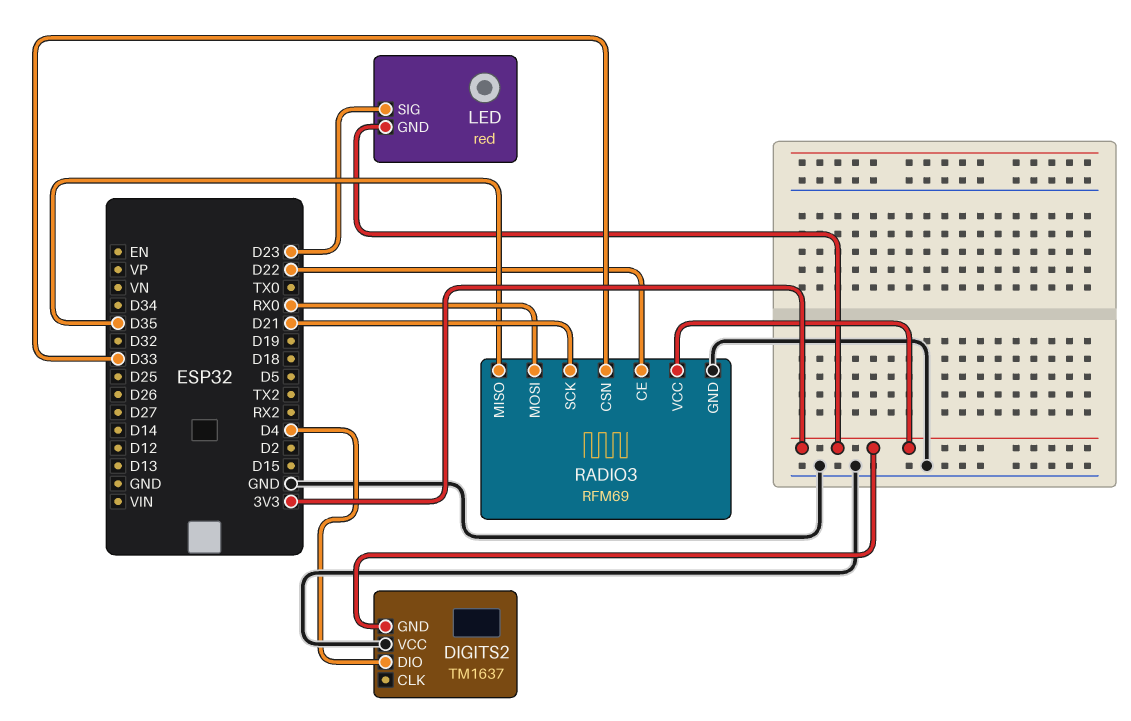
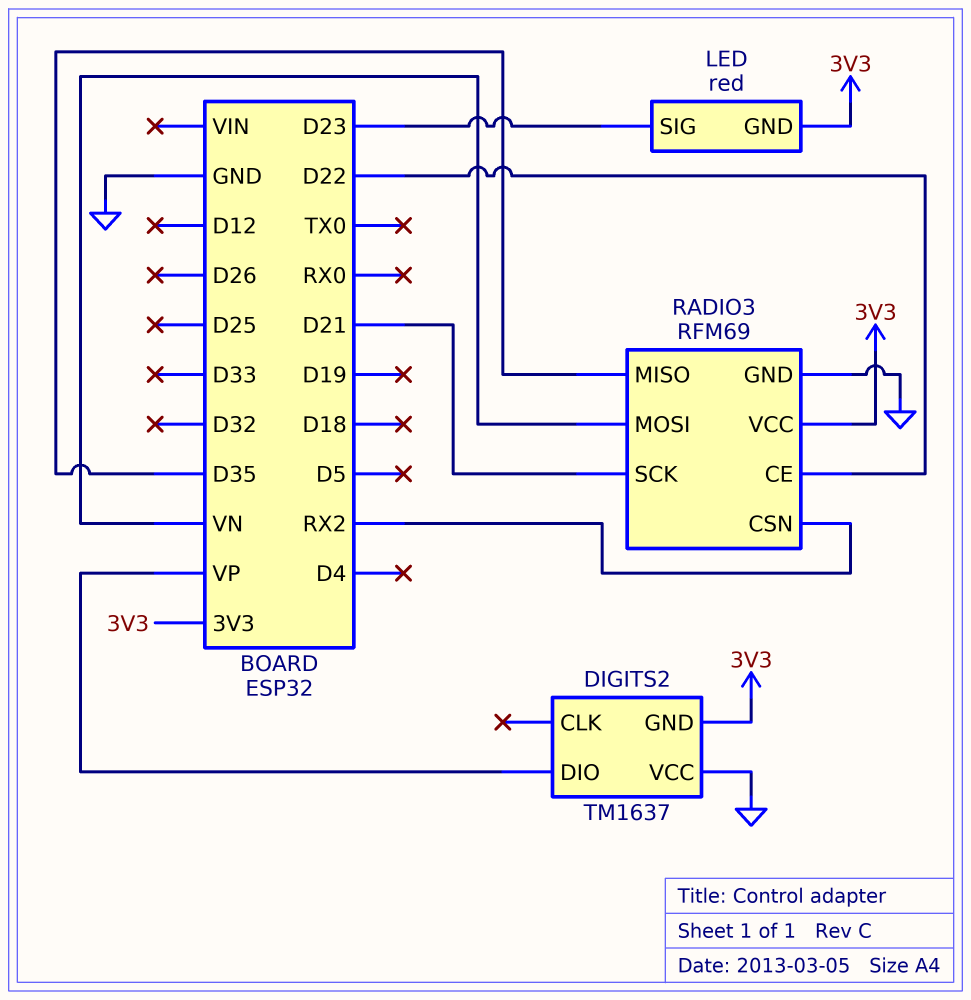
DIGITS2 pin DIO: D4 -> VP
RADIO3 pin CSN: D33 -> RX2
RADIO3 pin MOSI: RX0 -> VN

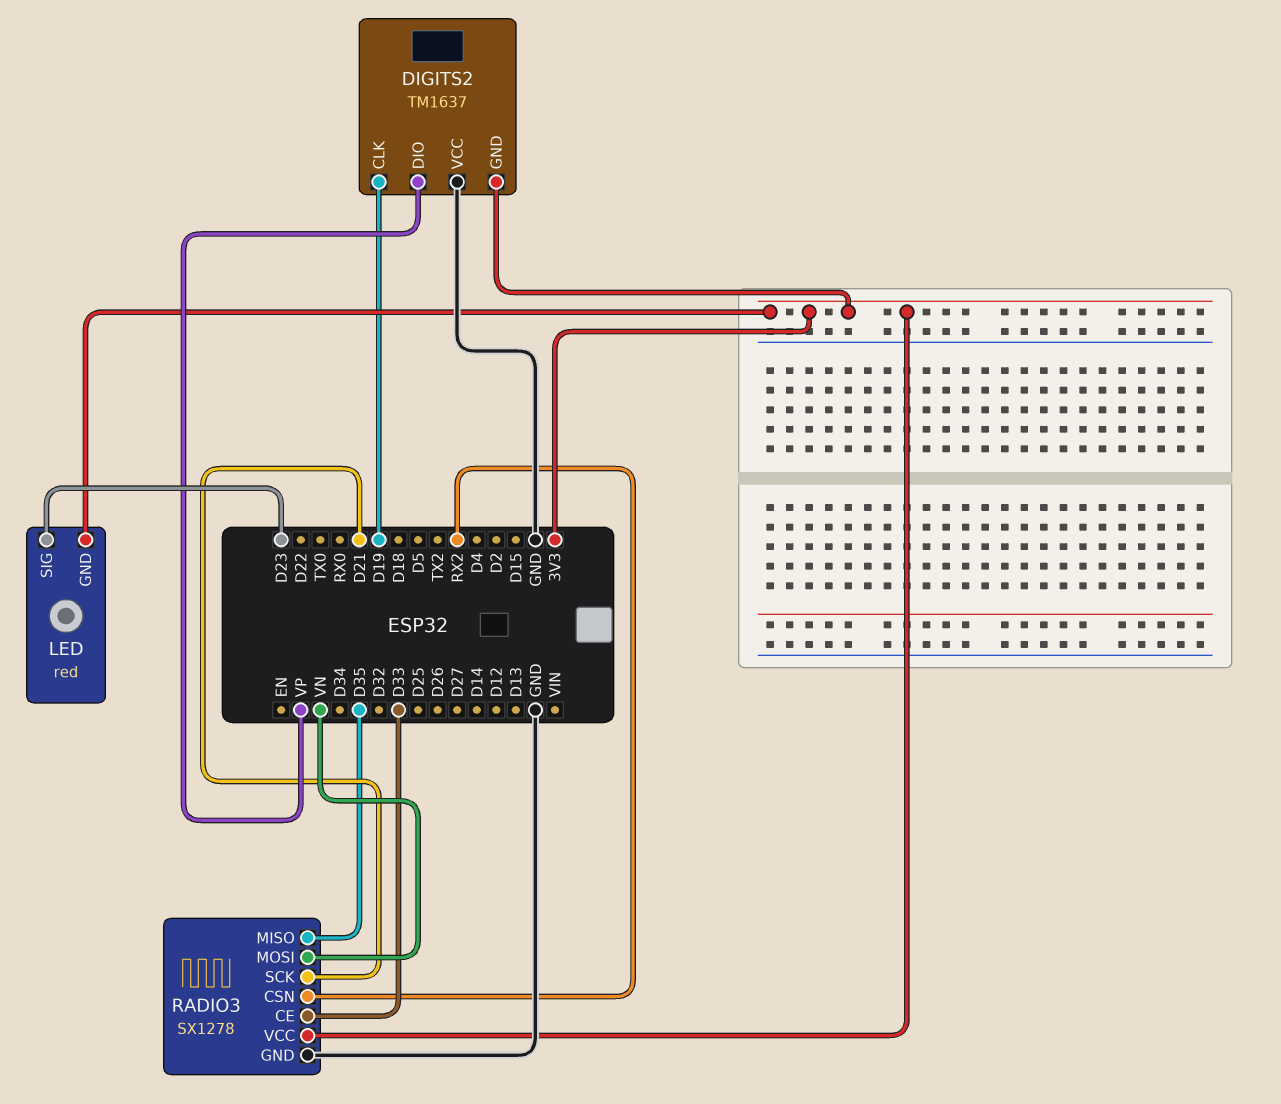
DIGITS2 pin CLK: none -> D19
RADIO3: RFM69 -> SX1278
RADIO3 pin CE: D22 -> D33

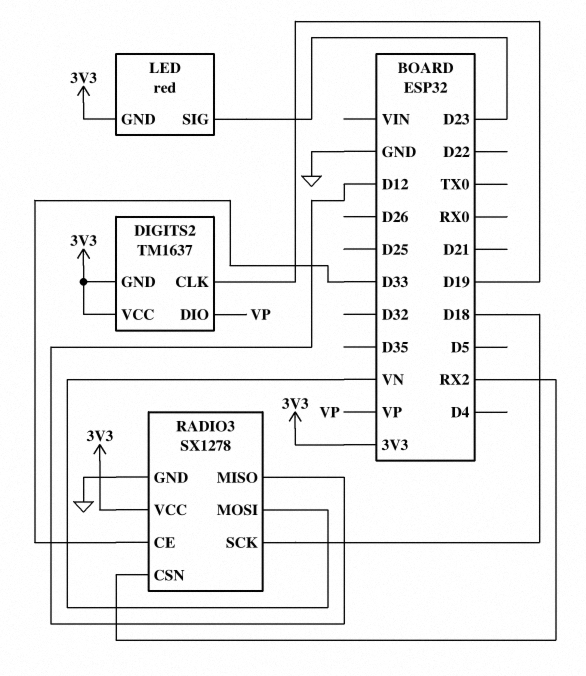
DIGITS2 pin VCC: GND -> 3V3
RADIO3 pin MISO: D35 -> D12
RADIO3 pin SCK: D21 -> D18

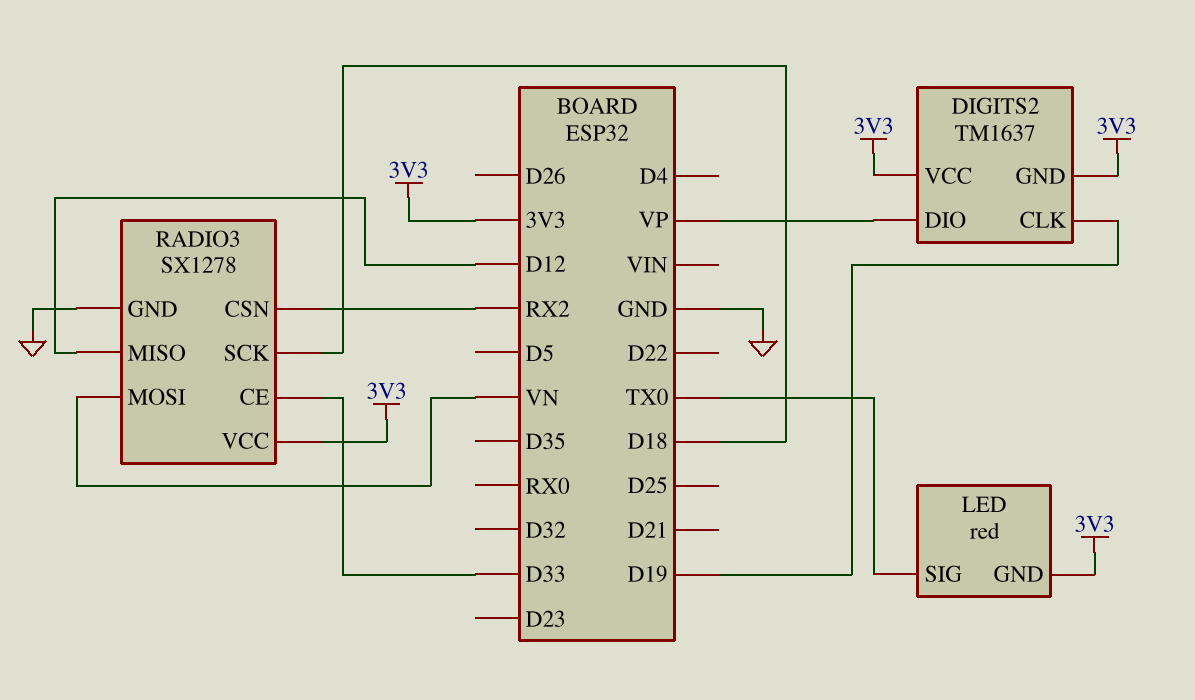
LED pin SIG: D23 -> TX0

